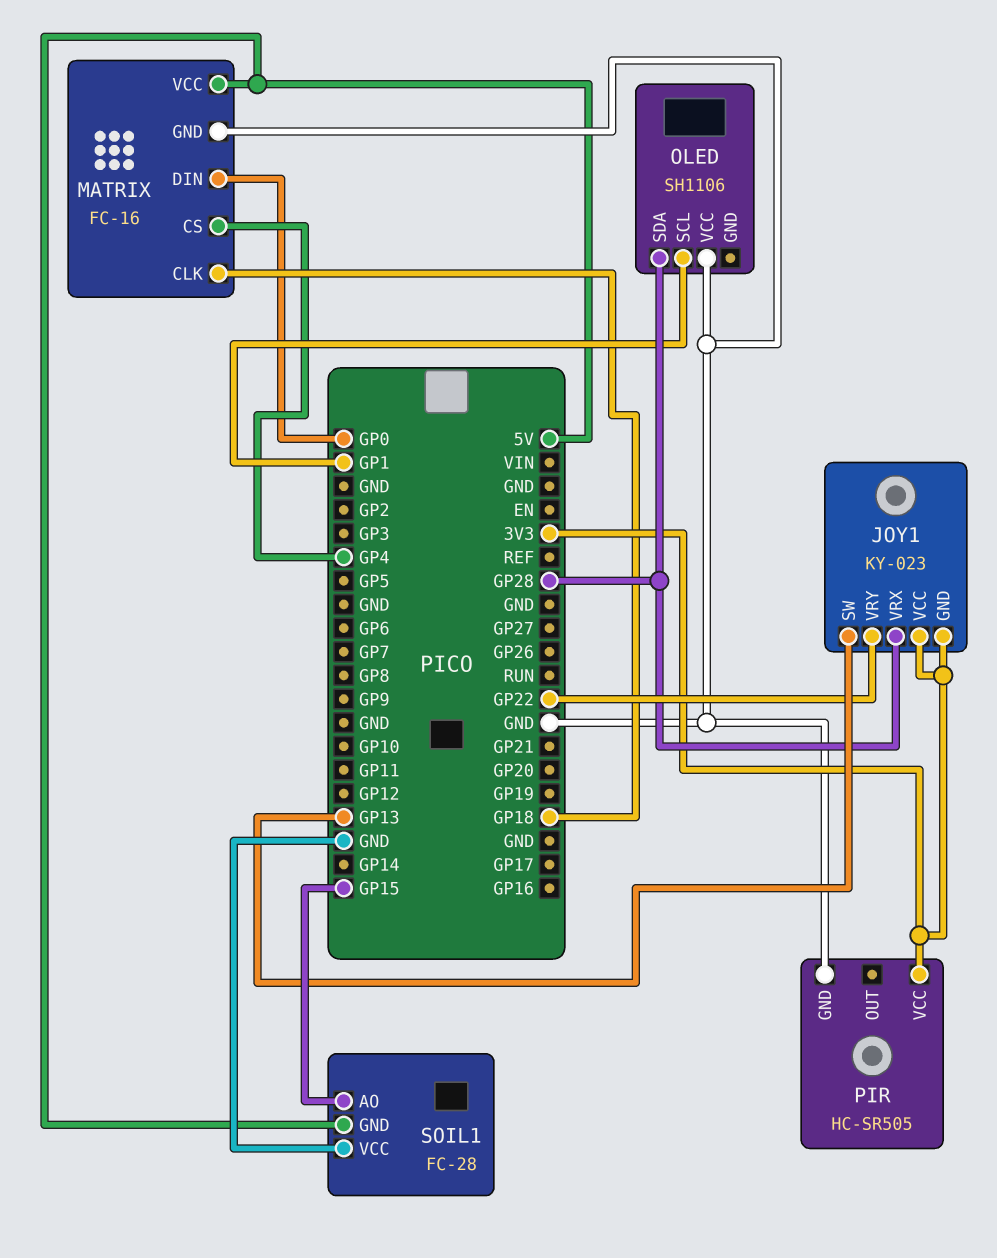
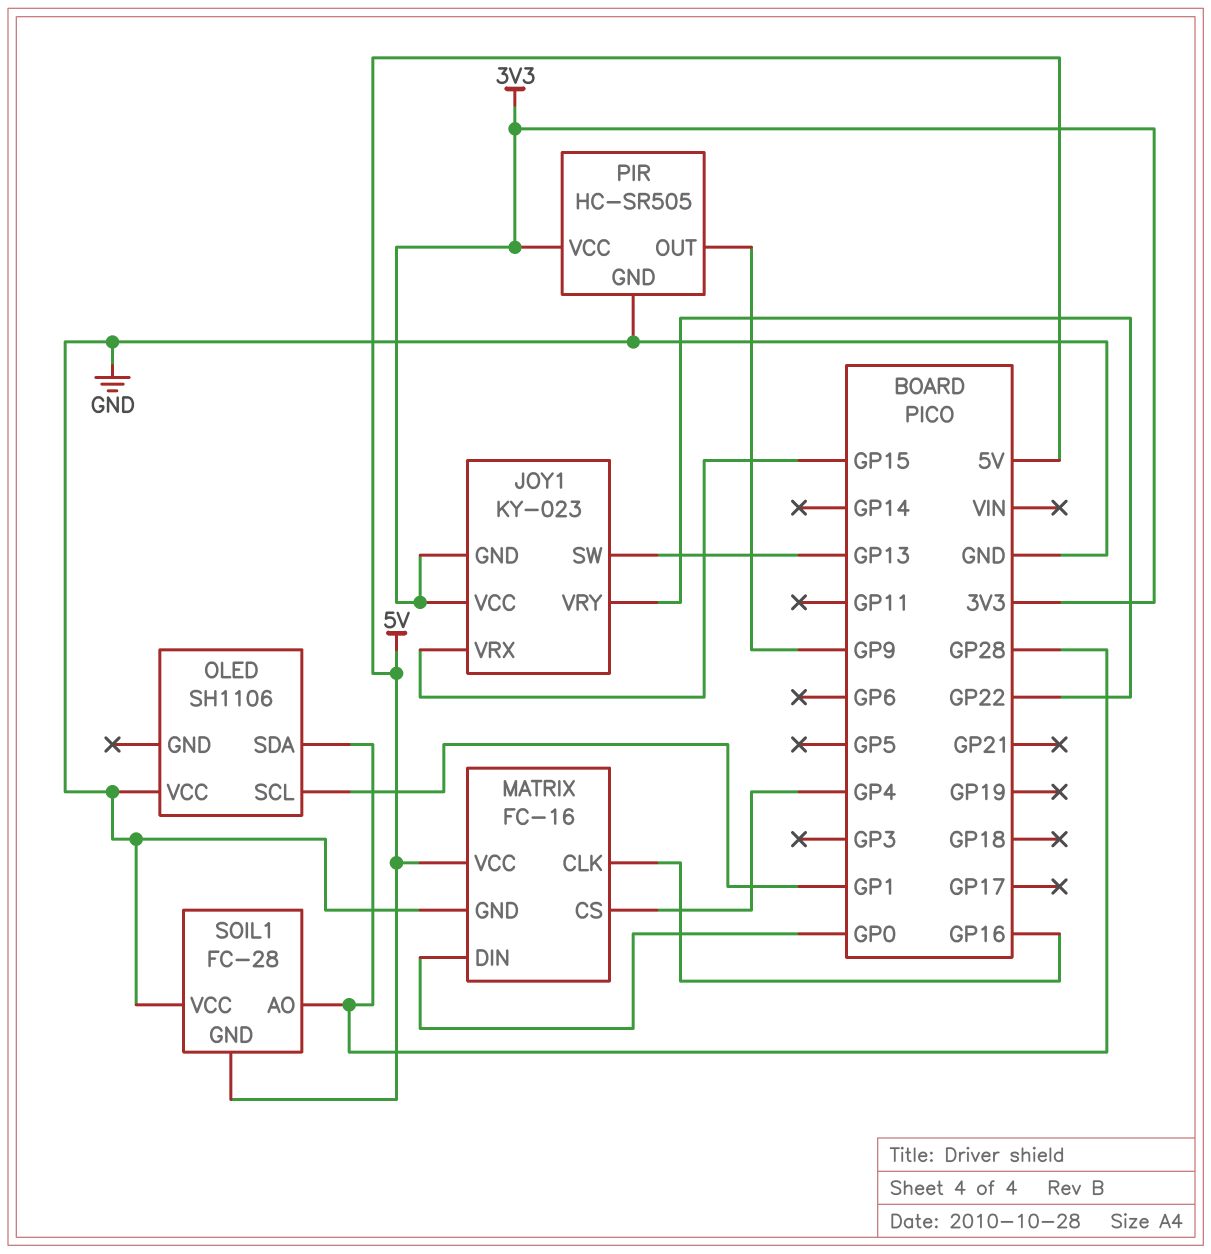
JOY1 pin VRX: GP28 -> GP15
MATRIX pin CLK: GP18 -> GP16
PIR pin OUT: none -> GP9
SOIL1 pin AO: GP15 -> GP28

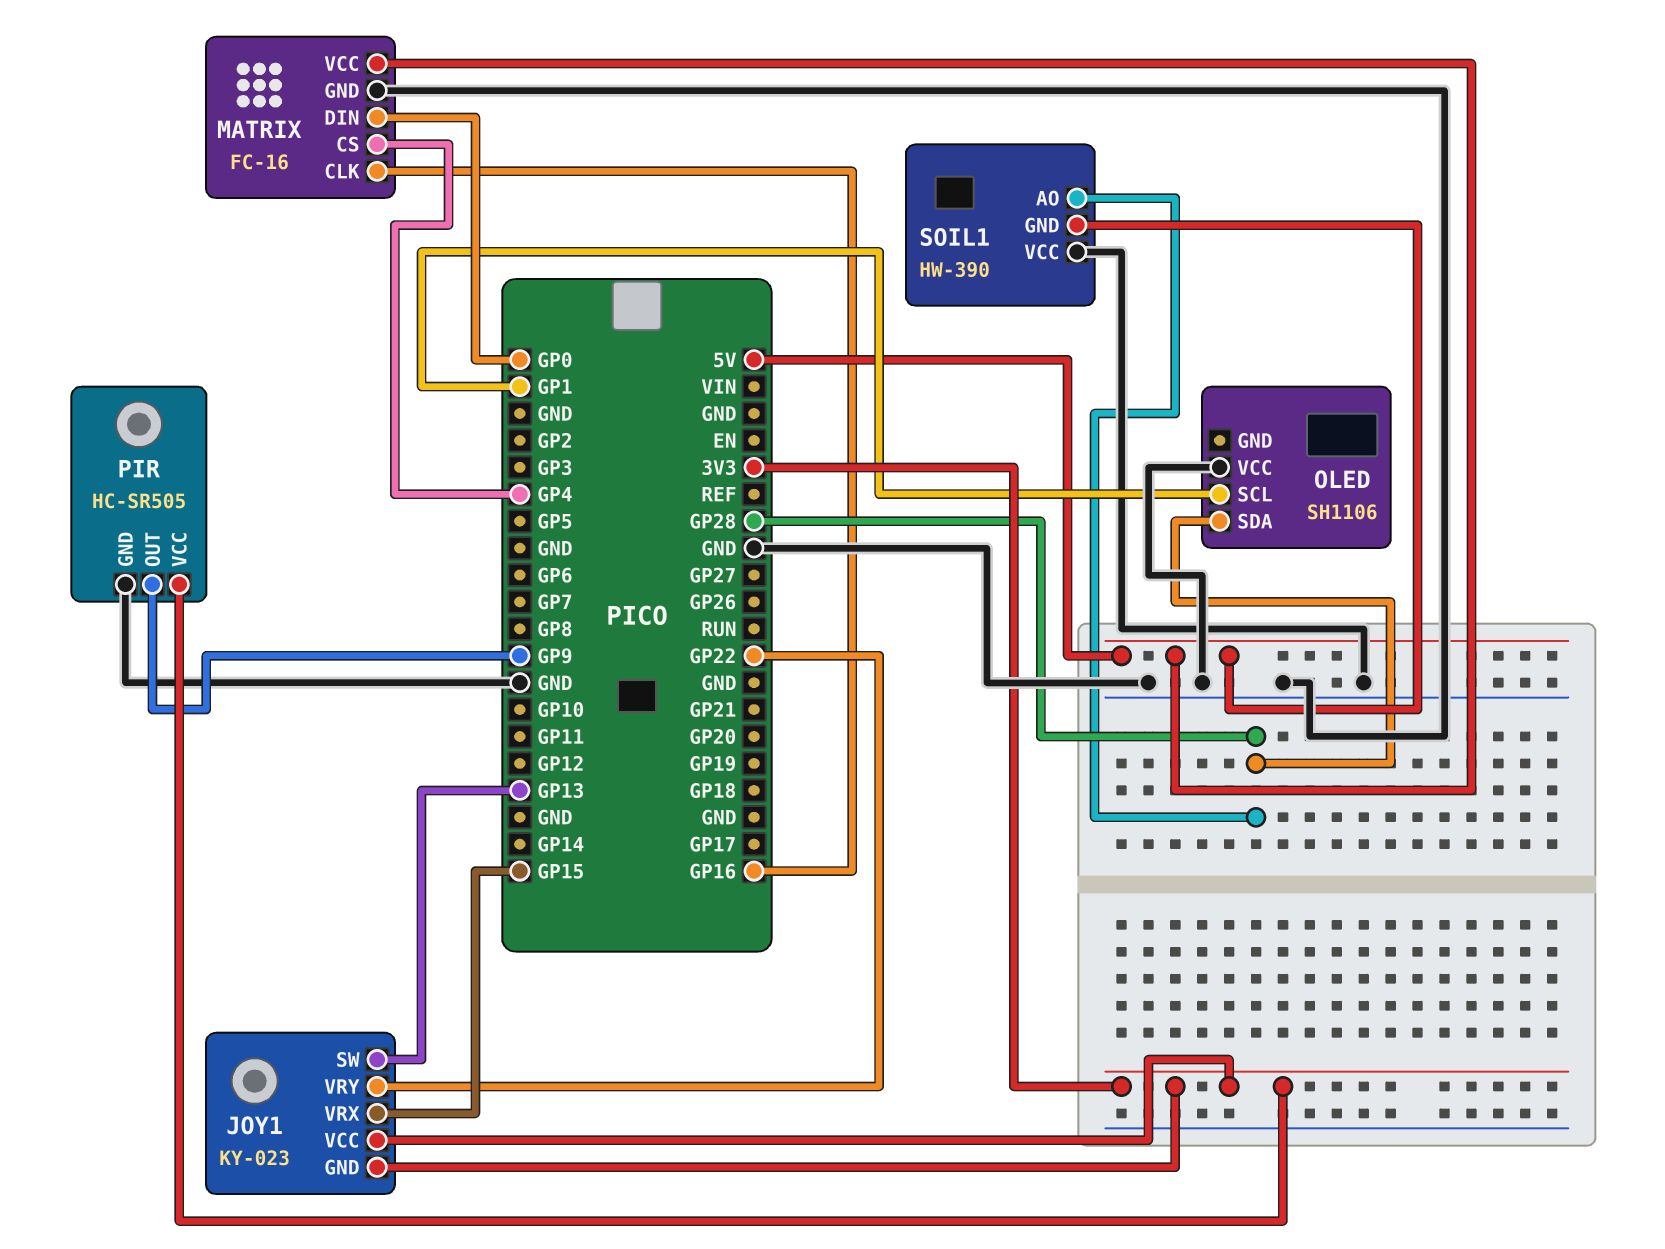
SOIL1: FC-28 -> HW-390

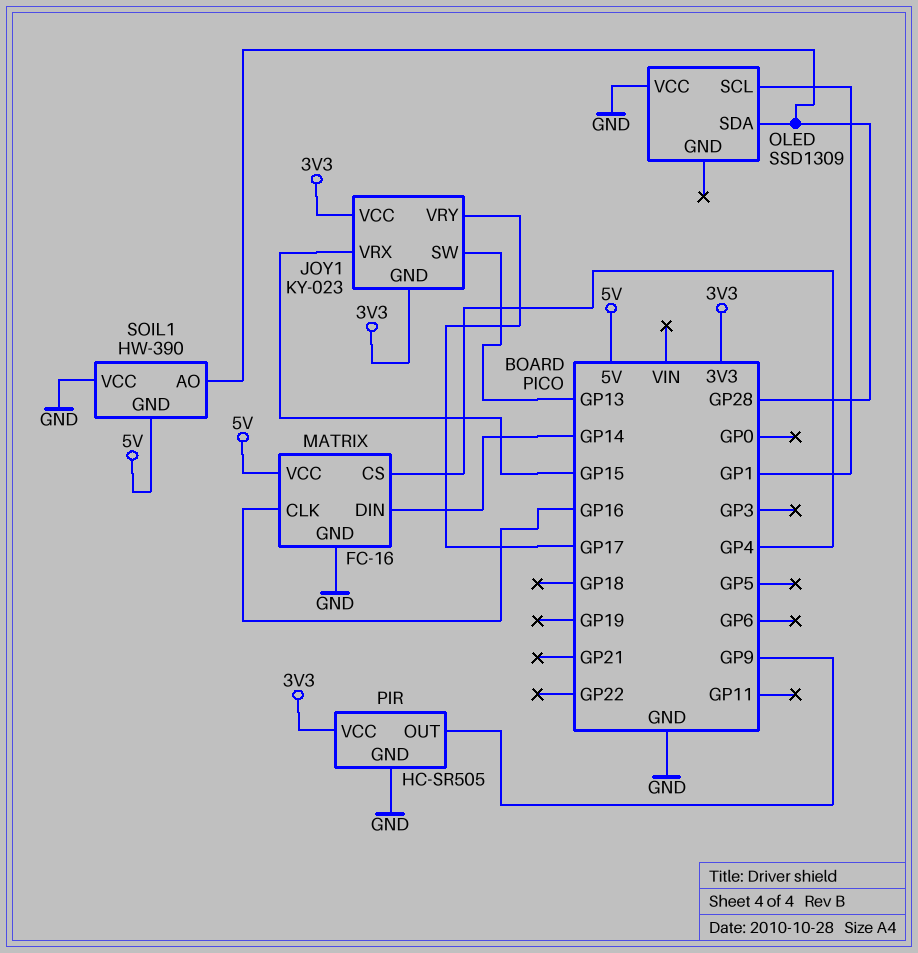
JOY1 pin VRY: GP22 -> GP17
MATRIX pin DIN: GP0 -> GP14
OLED: SH1106 -> SSD1309

